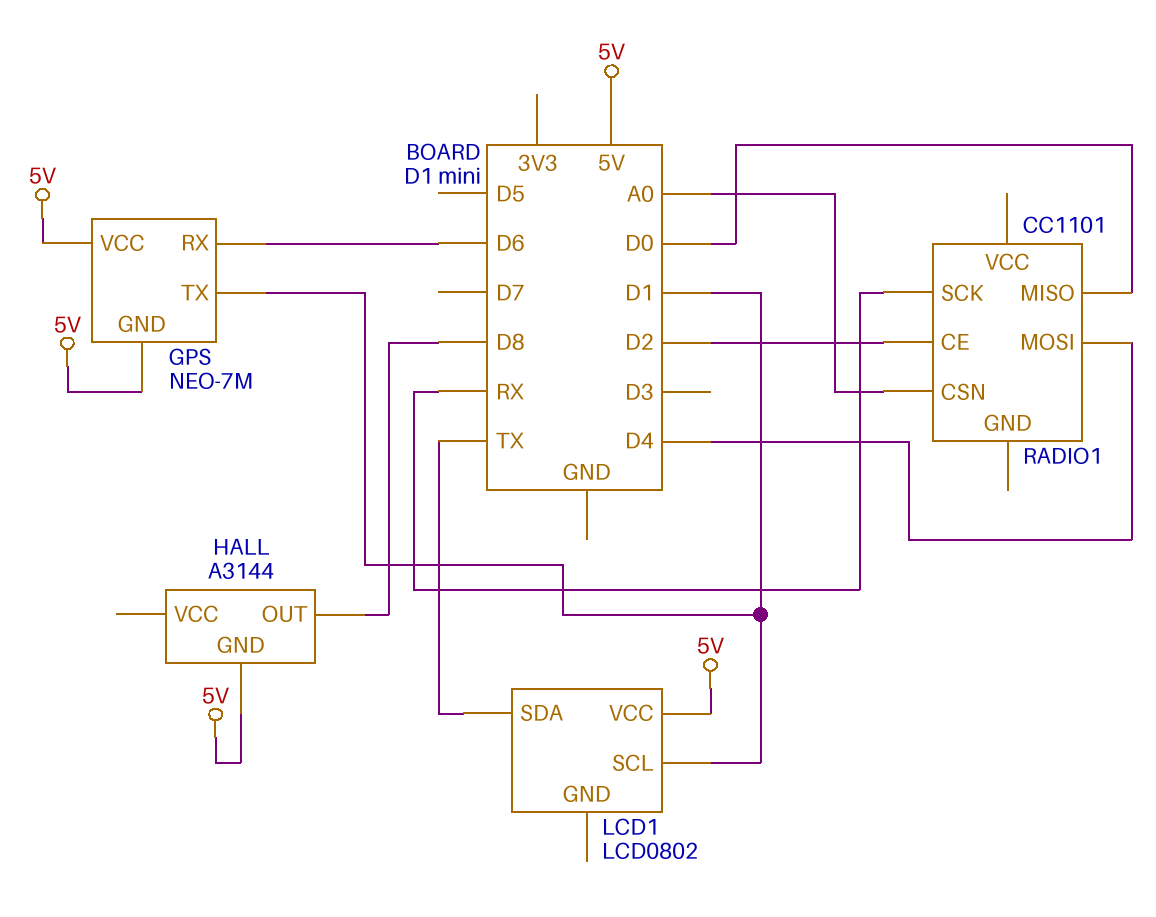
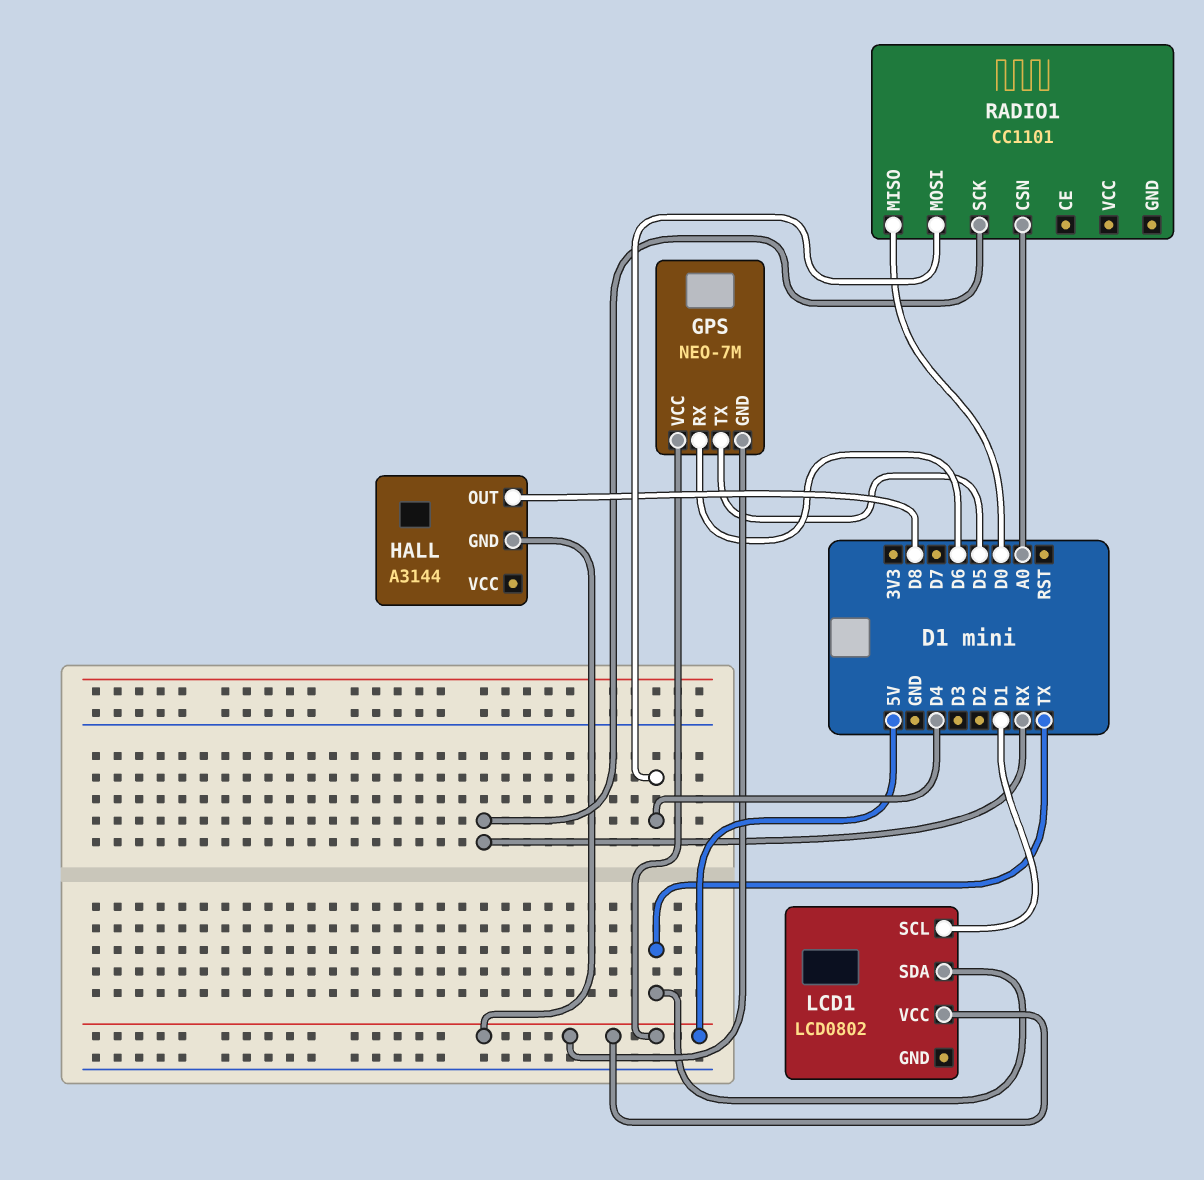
GPS pin TX: D1 -> D5
RADIO1 pin CE: D2 -> none

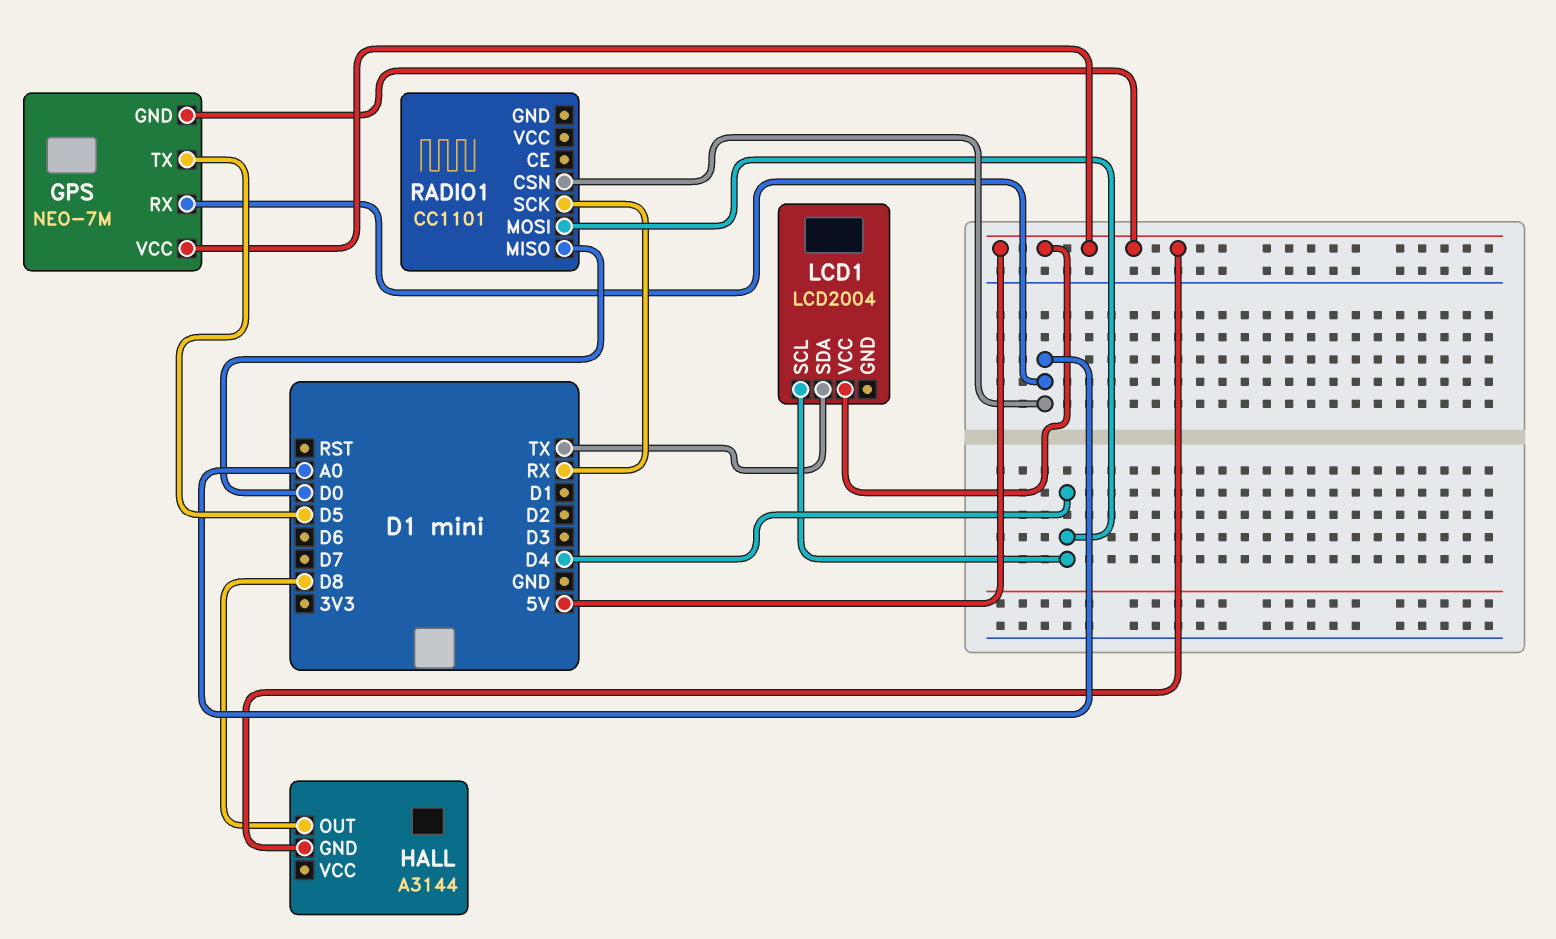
GPS pin RX: D6 -> A0
LCD1: LCD0802 -> LCD2004
LCD1 pin SCL: D1 -> D4

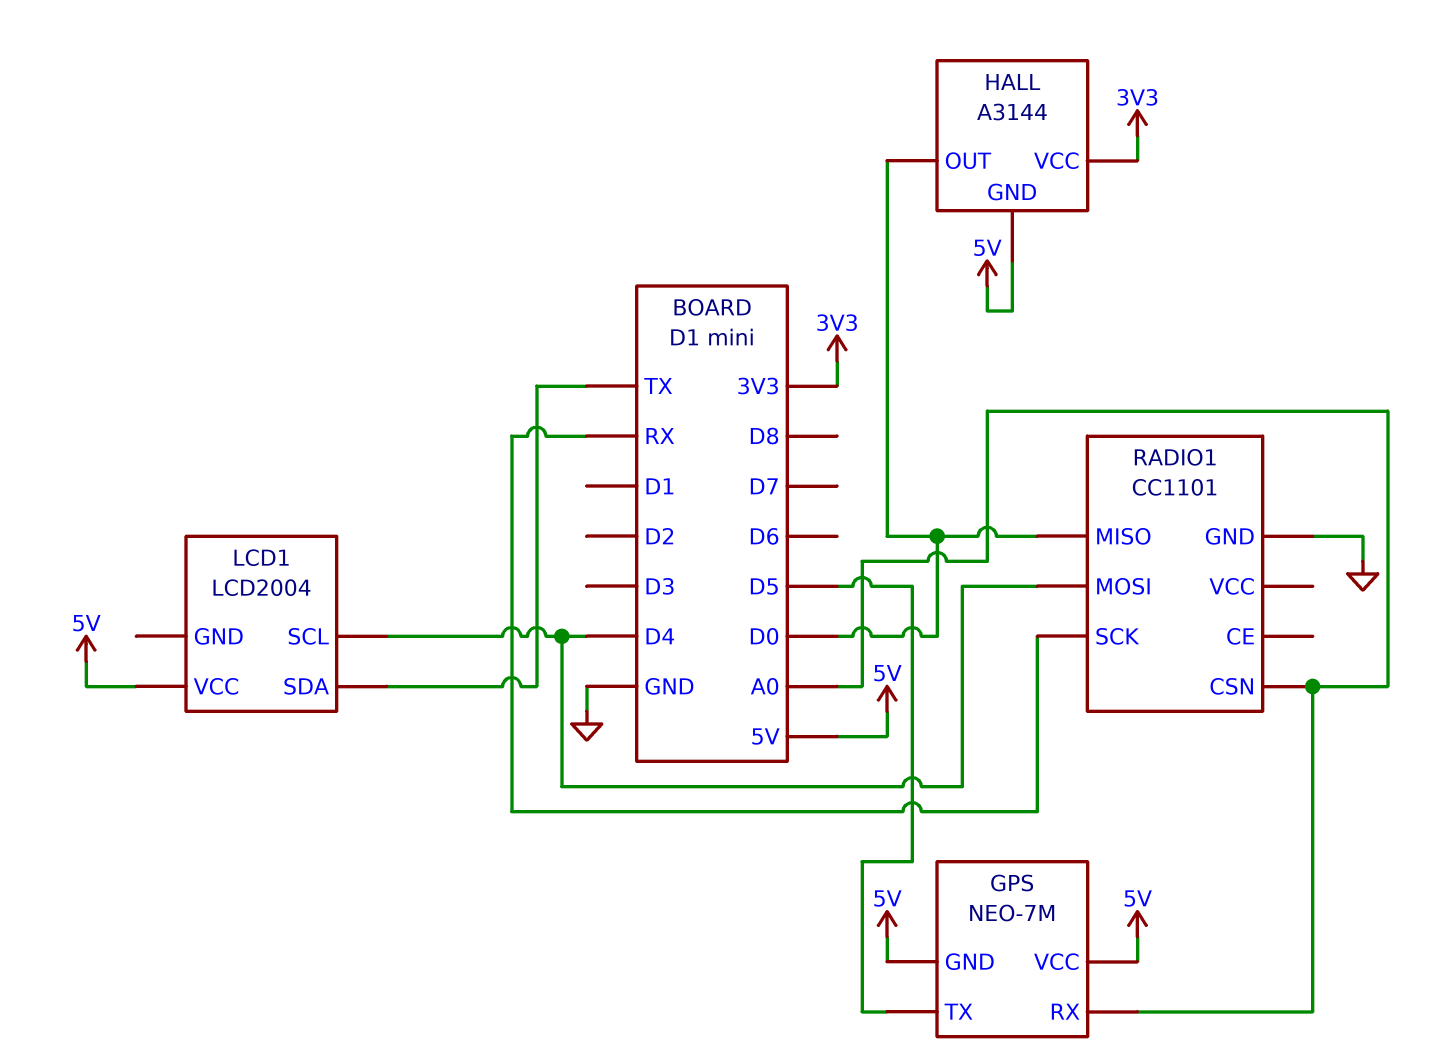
HALL pin OUT: D8 -> D0
HALL pin VCC: none -> 3V3
RADIO1 pin GND: none -> GND

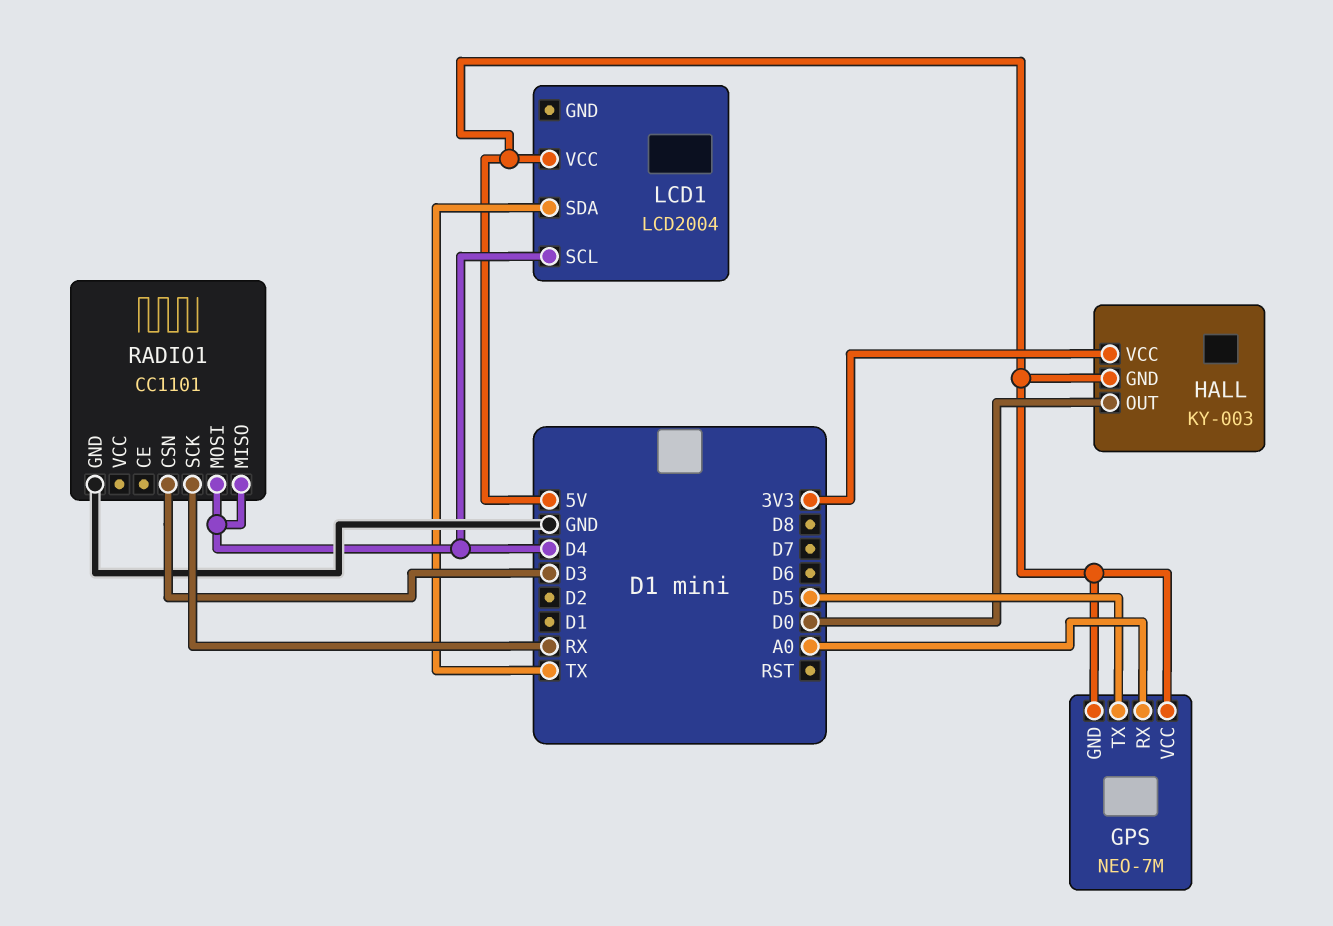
HALL: A3144 -> KY-003
RADIO1 pin CSN: A0 -> D3
RADIO1 pin MISO: D0 -> D4

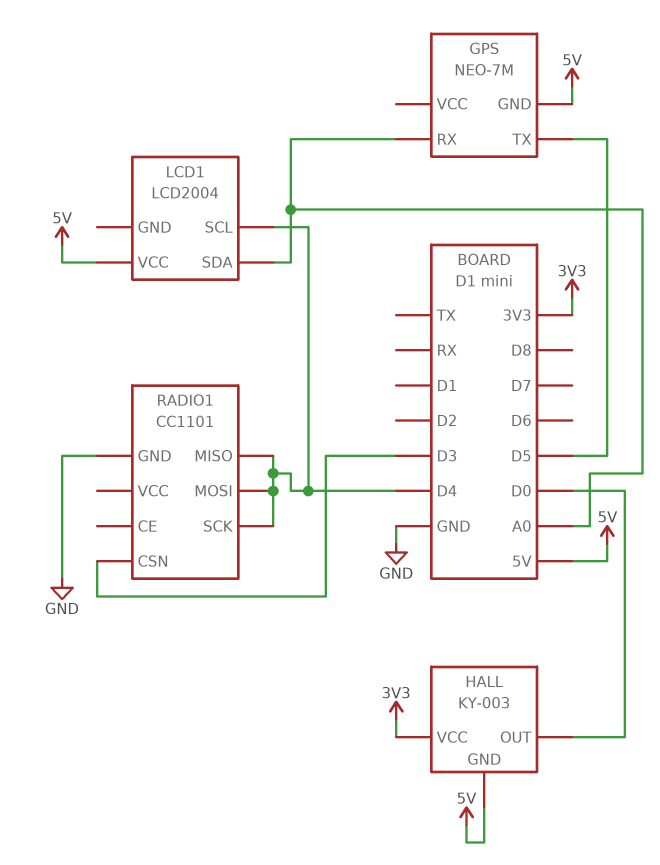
GPS pin VCC: 5V -> none
LCD1 pin SDA: TX -> A0
RADIO1 pin SCK: RX -> D4

